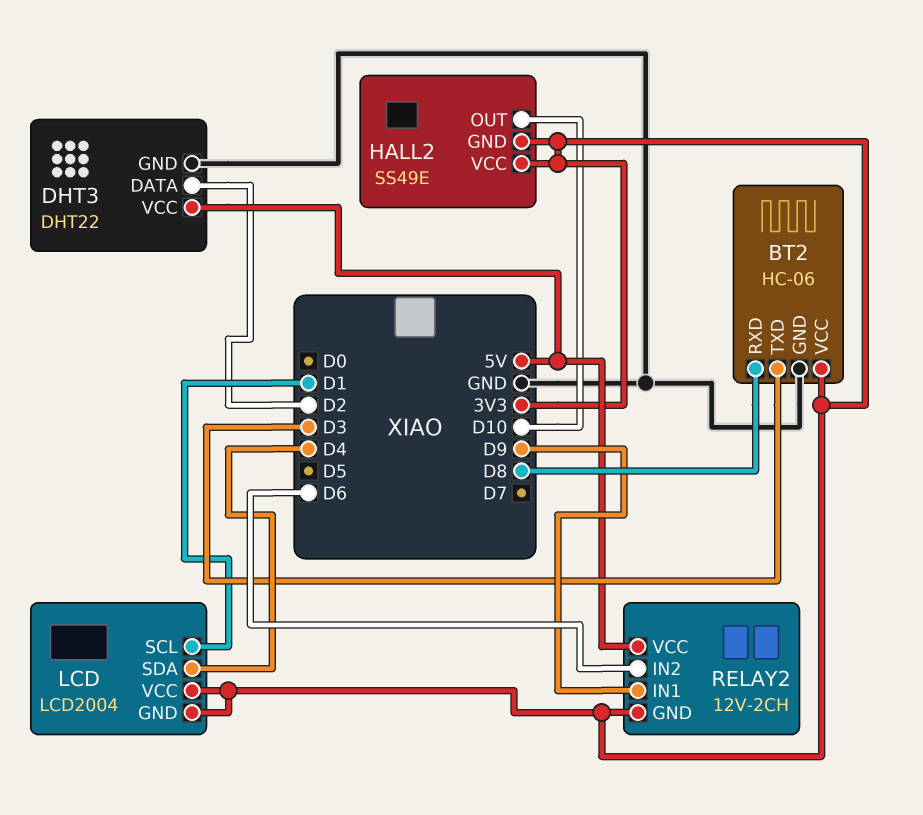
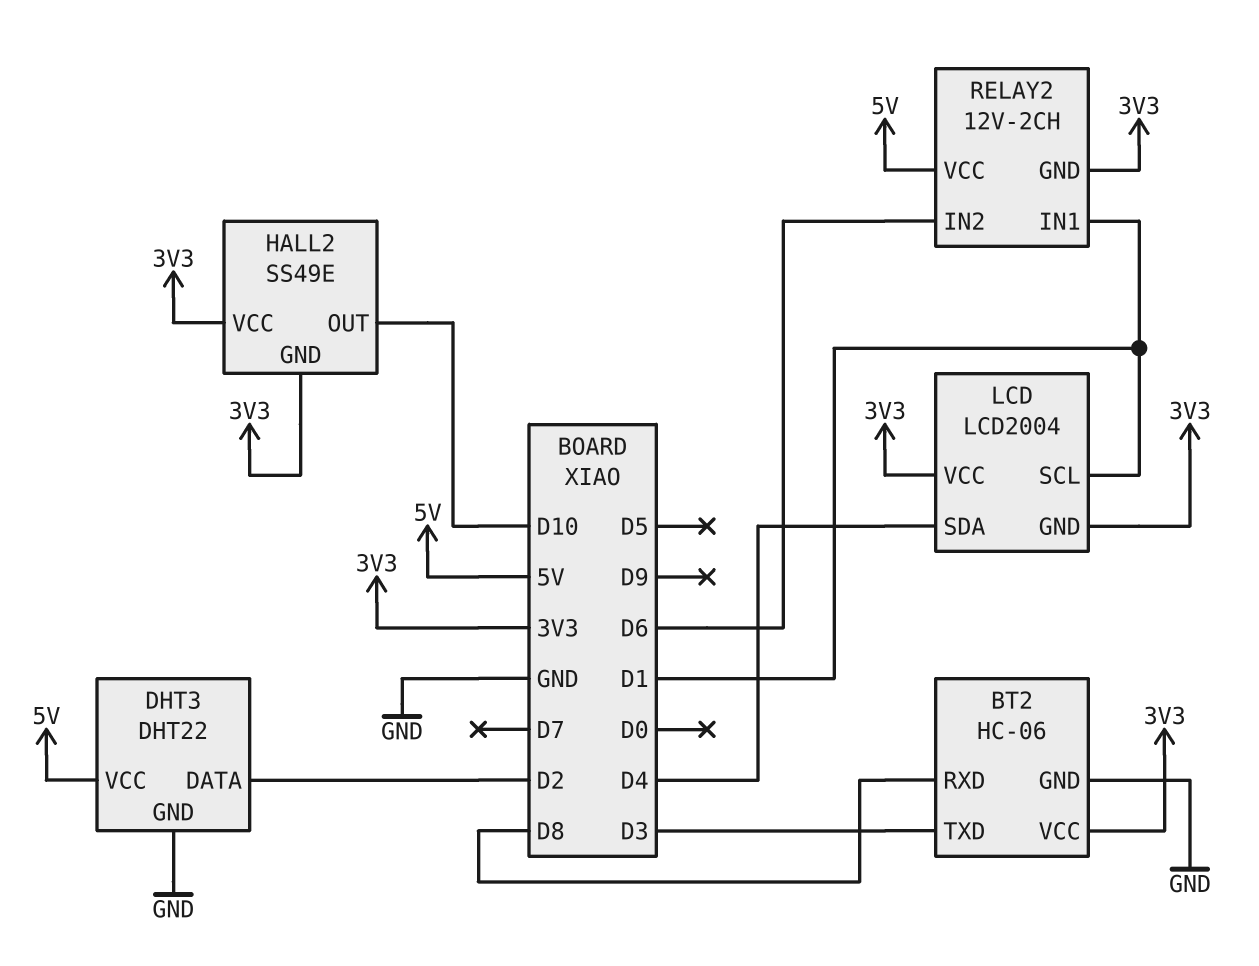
RELAY2 pin IN1: D9 -> D1

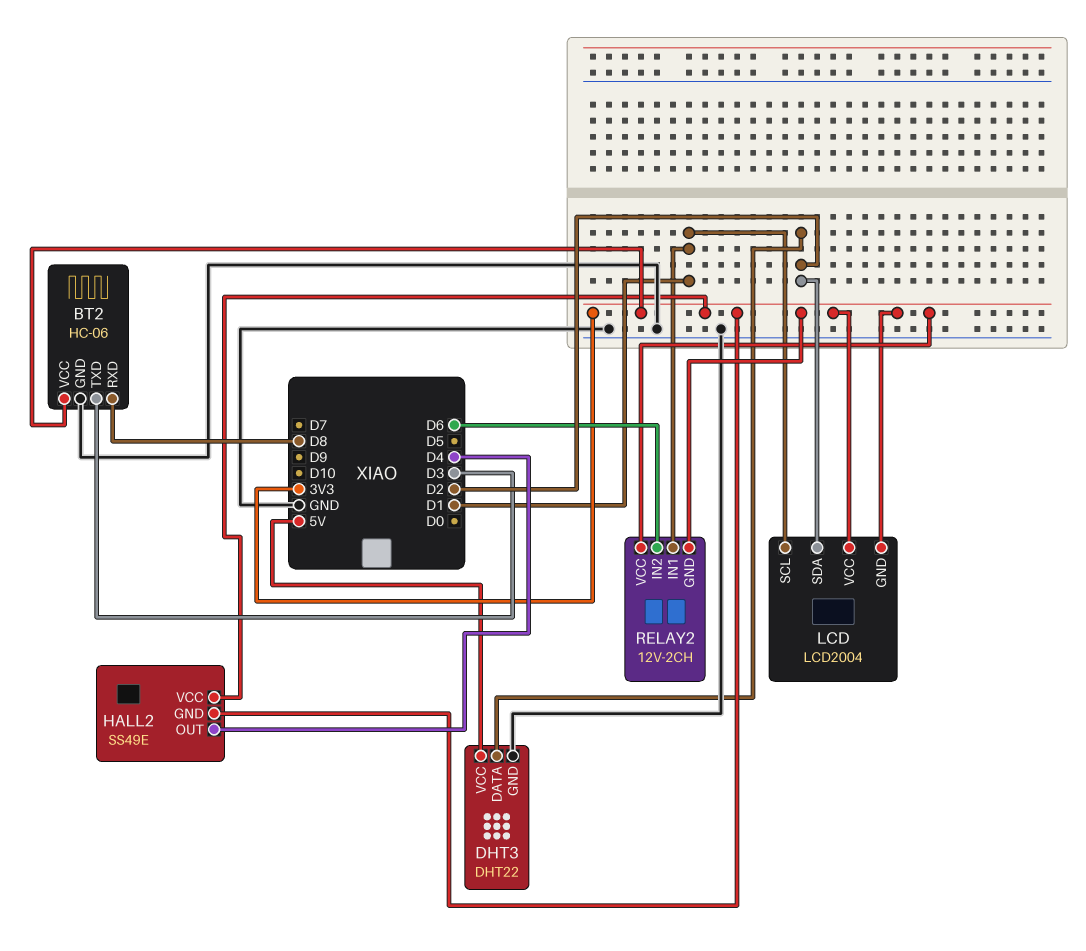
HALL2 pin OUT: D10 -> D4
LCD pin SDA: D4 -> D2
RELAY2 pin VCC: 5V -> 3V3

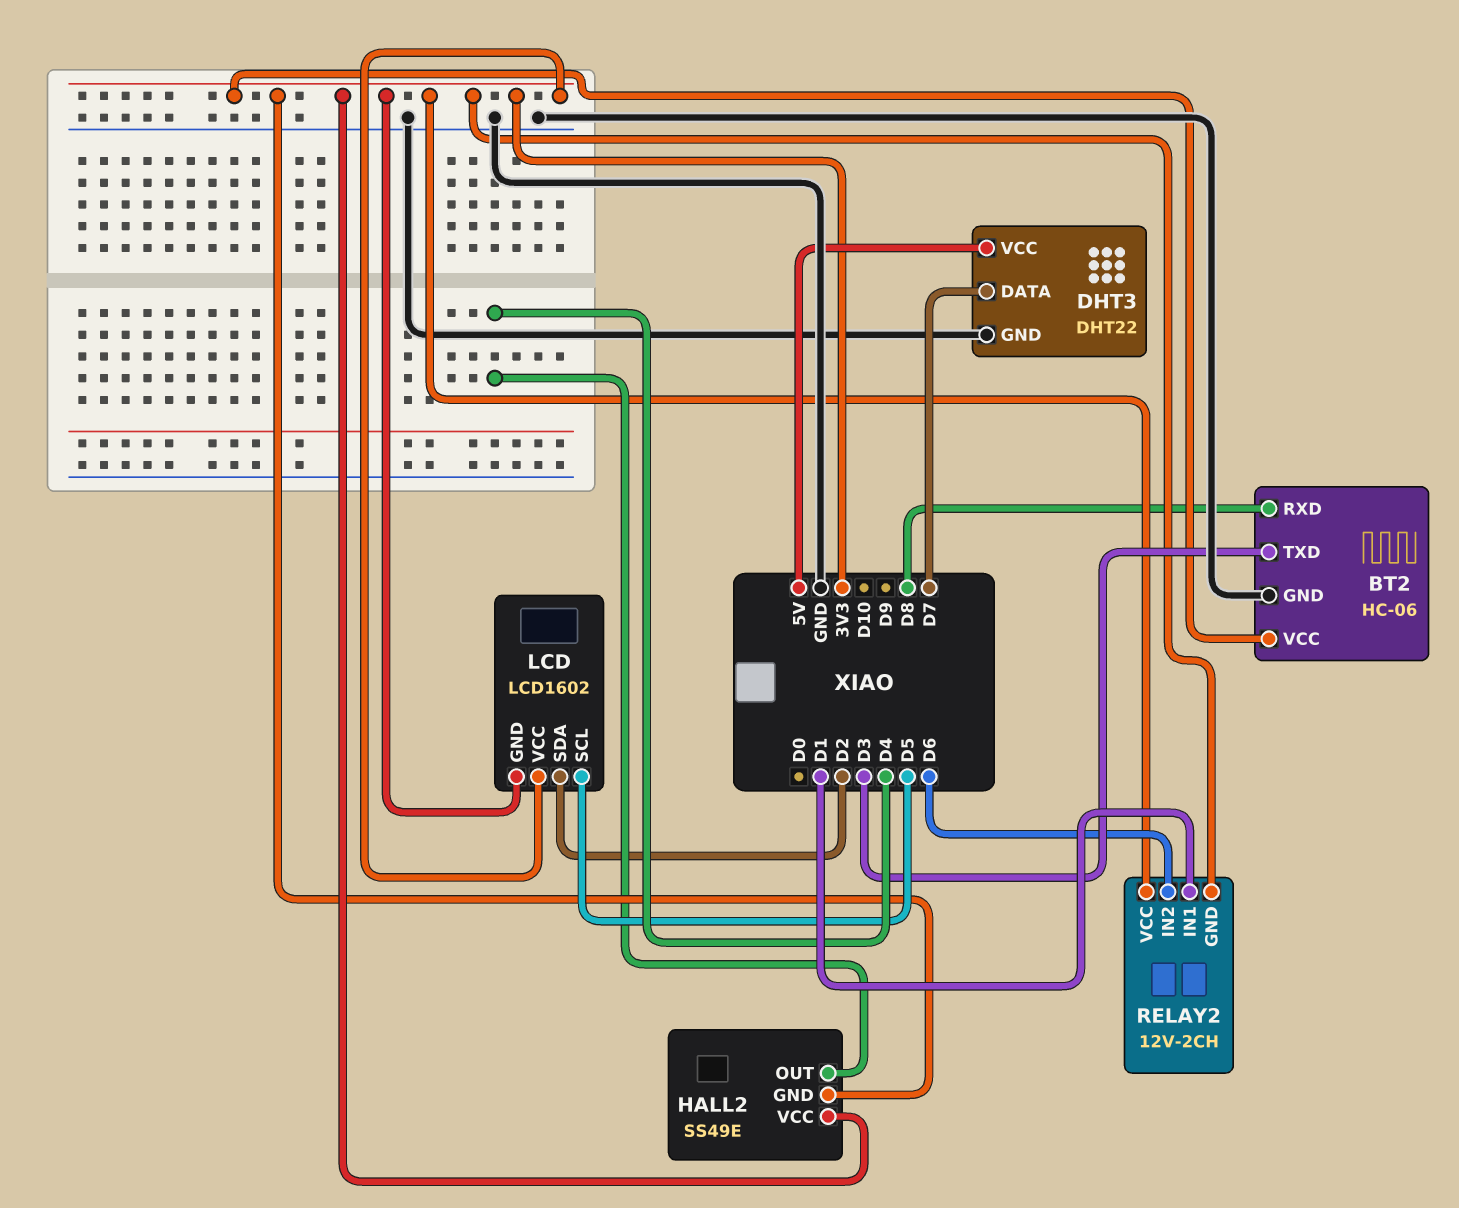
DHT3 pin DATA: D2 -> D7
LCD: LCD2004 -> LCD1602
LCD pin SCL: D1 -> D5

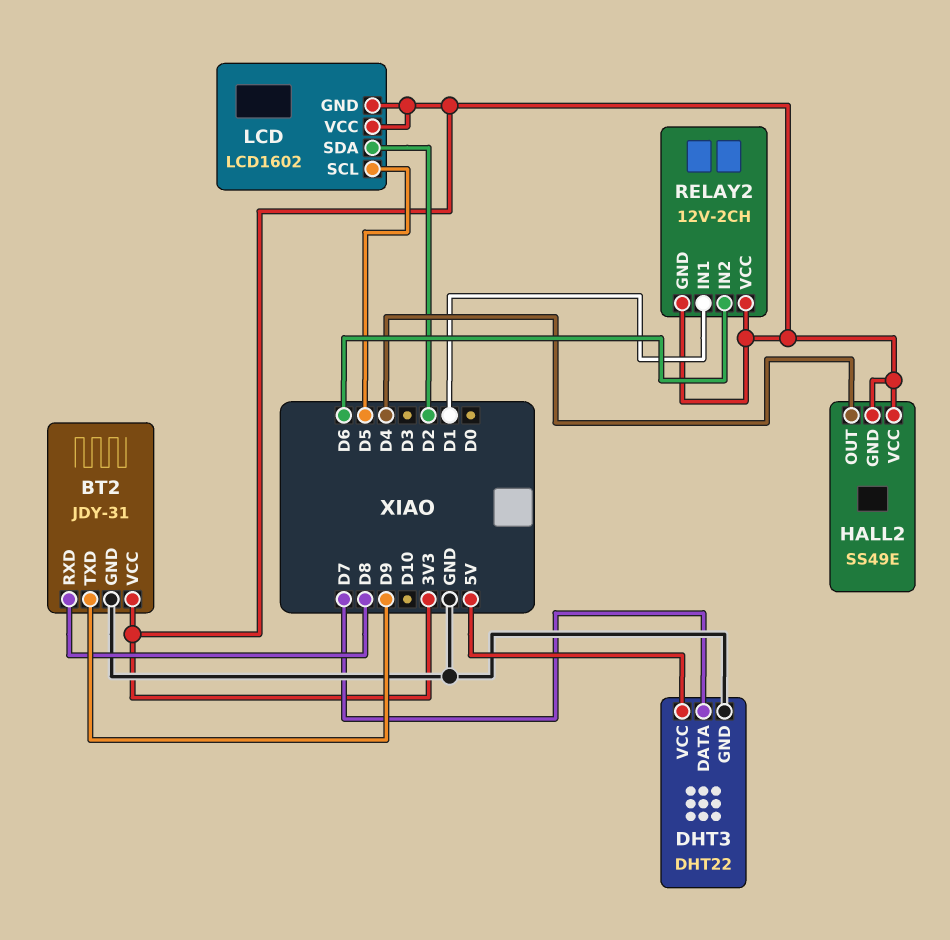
BT2: HC-06 -> JDY-31
BT2 pin TXD: D3 -> D9

